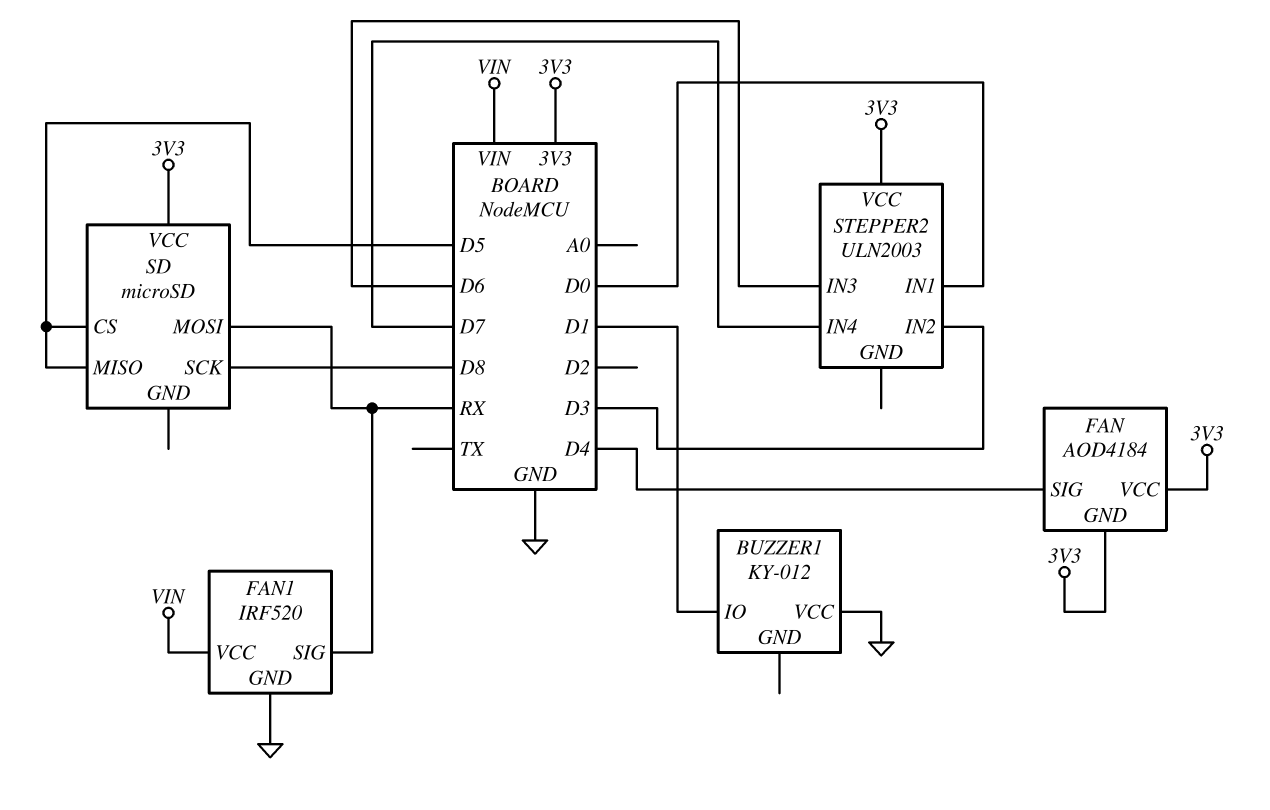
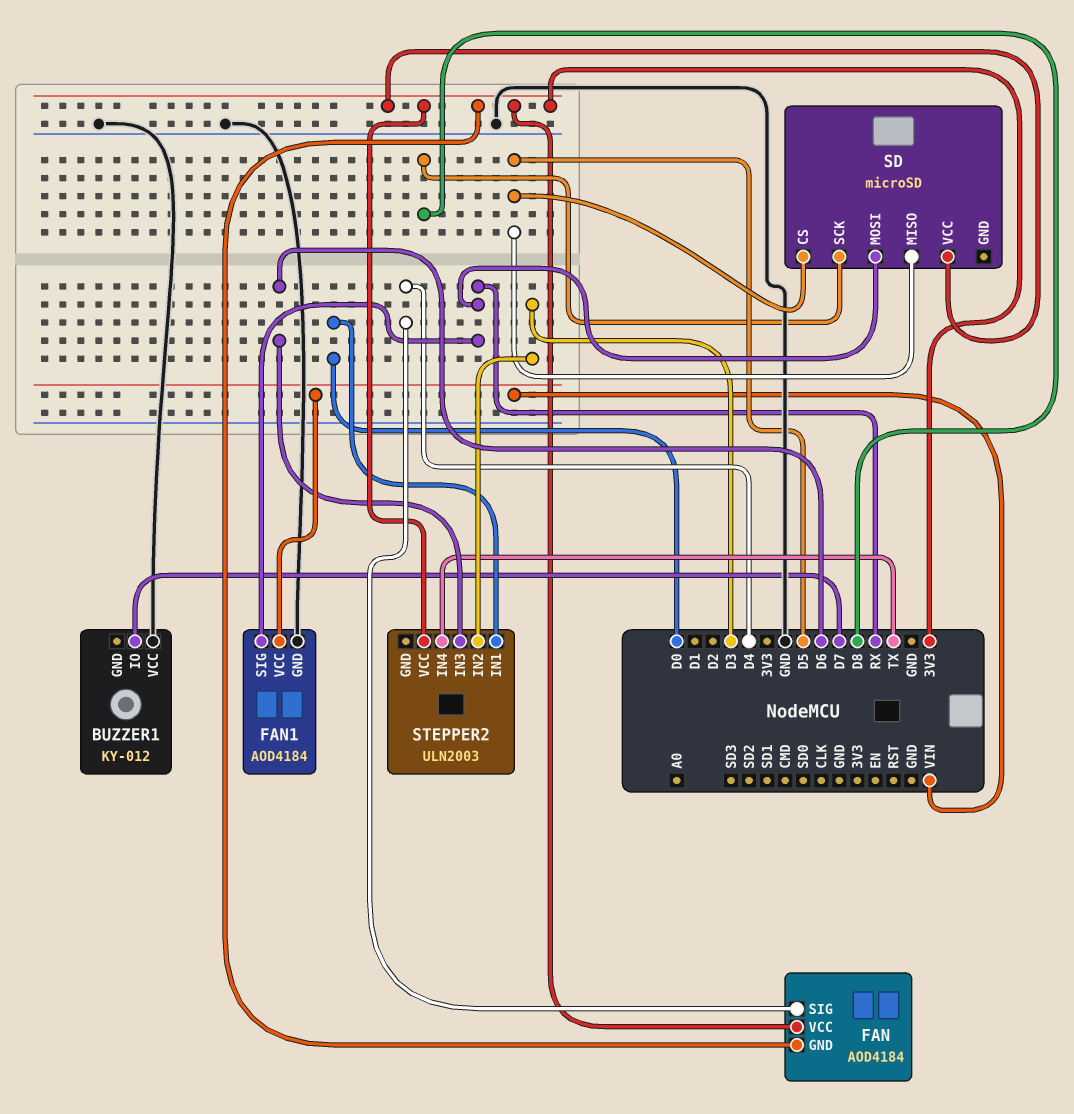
BUZZER1 pin IO: D1 -> D7
FAN1: IRF520 -> AOD4184
STEPPER2 pin IN4: D7 -> TX

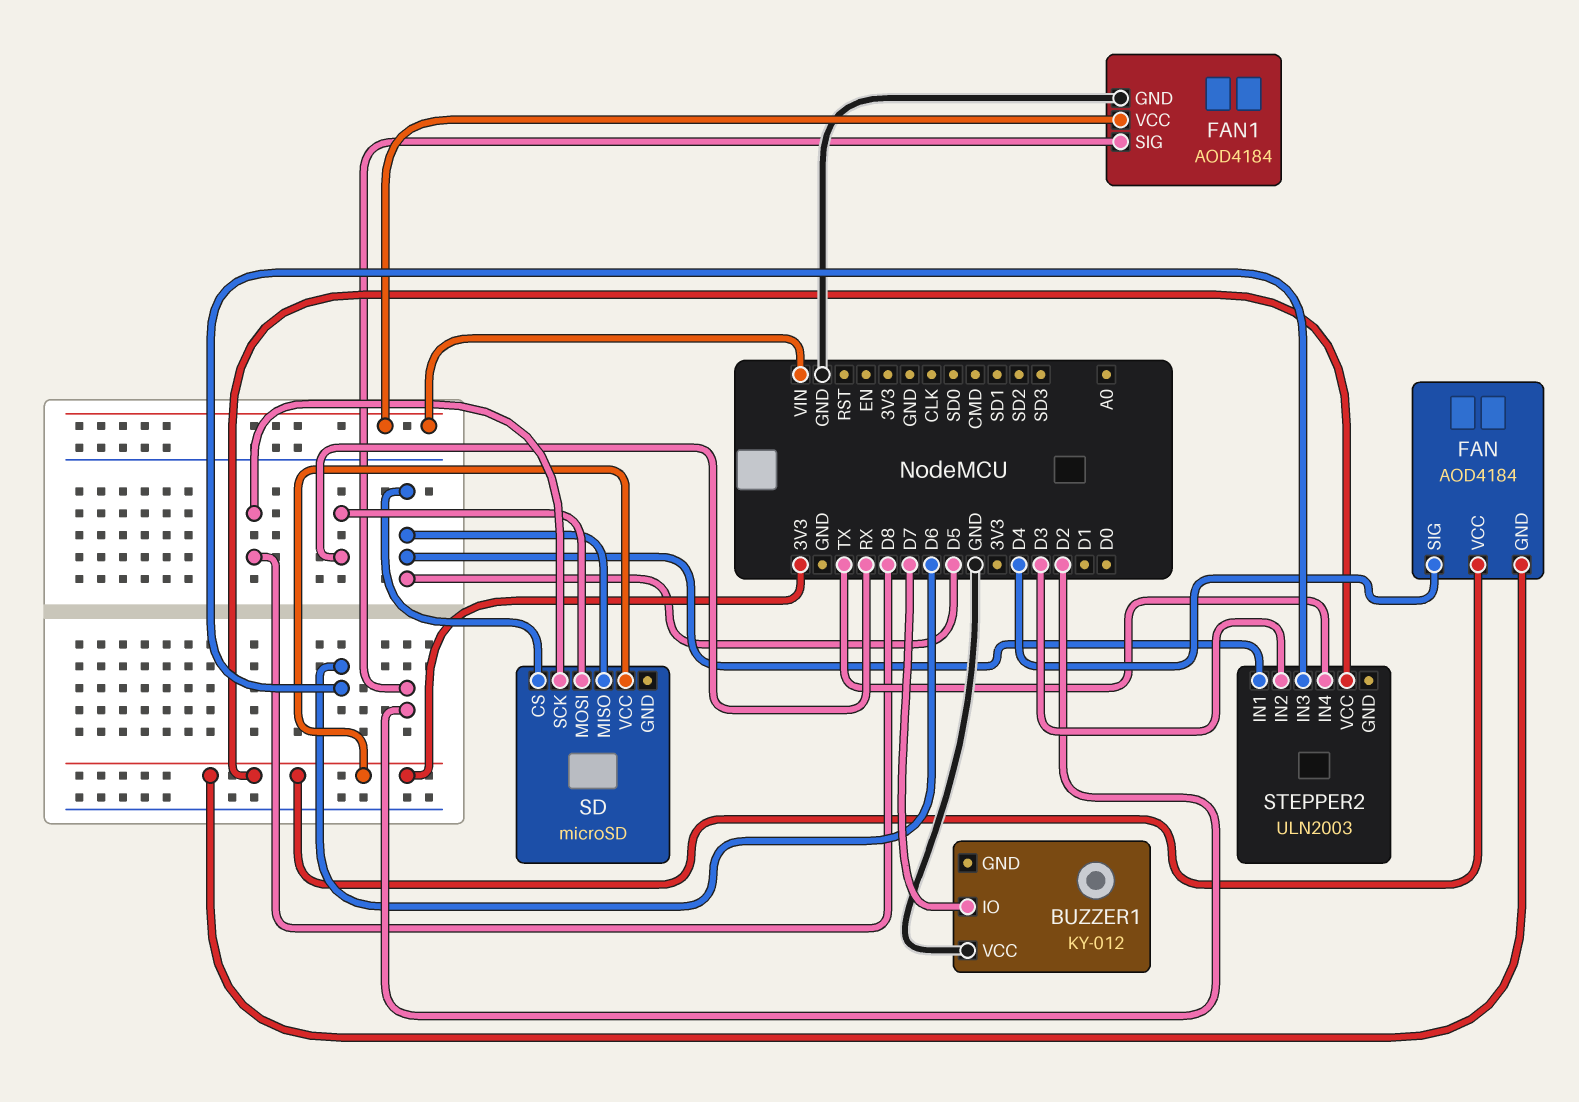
FAN1 pin SIG: RX -> D2
STEPPER2 pin IN1: D0 -> D5

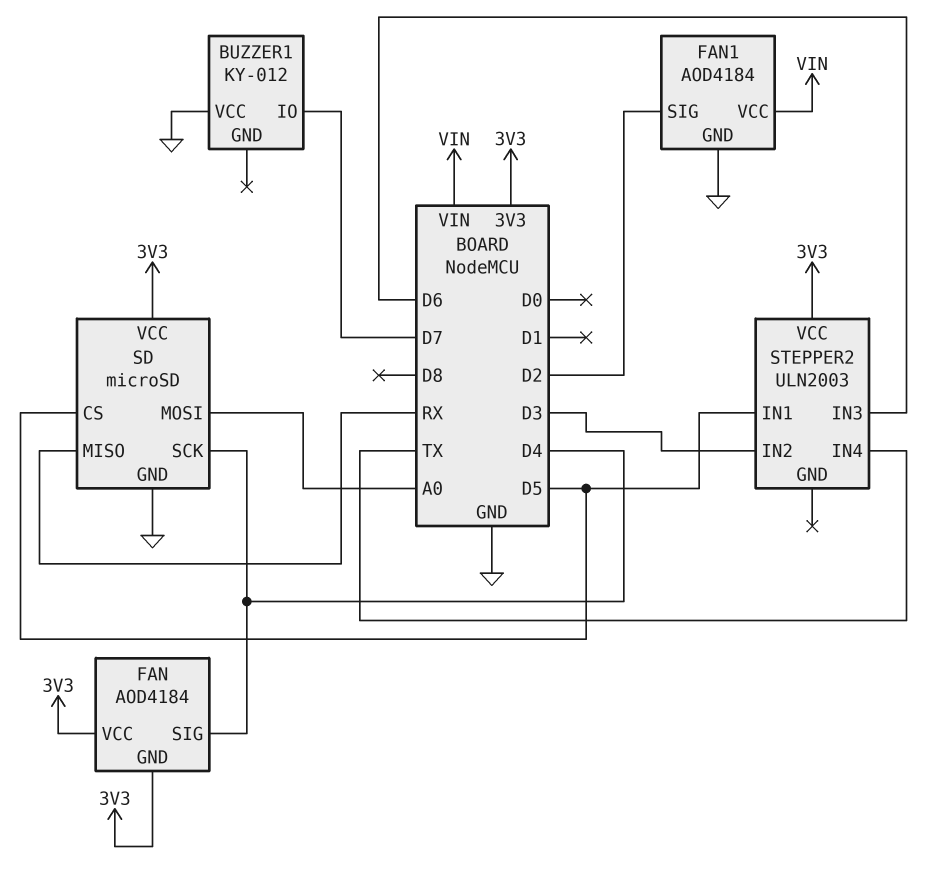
SD pin GND: none -> GND
SD pin MISO: D5 -> RX
SD pin MOSI: RX -> A0
SD pin SCK: D8 -> D4

